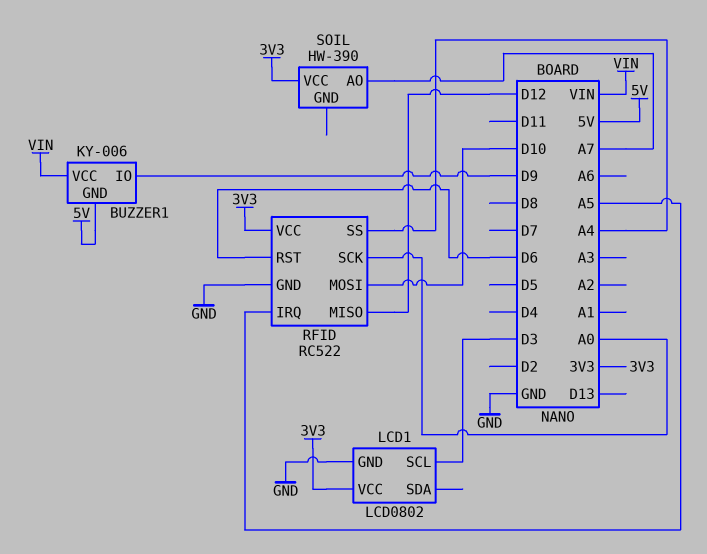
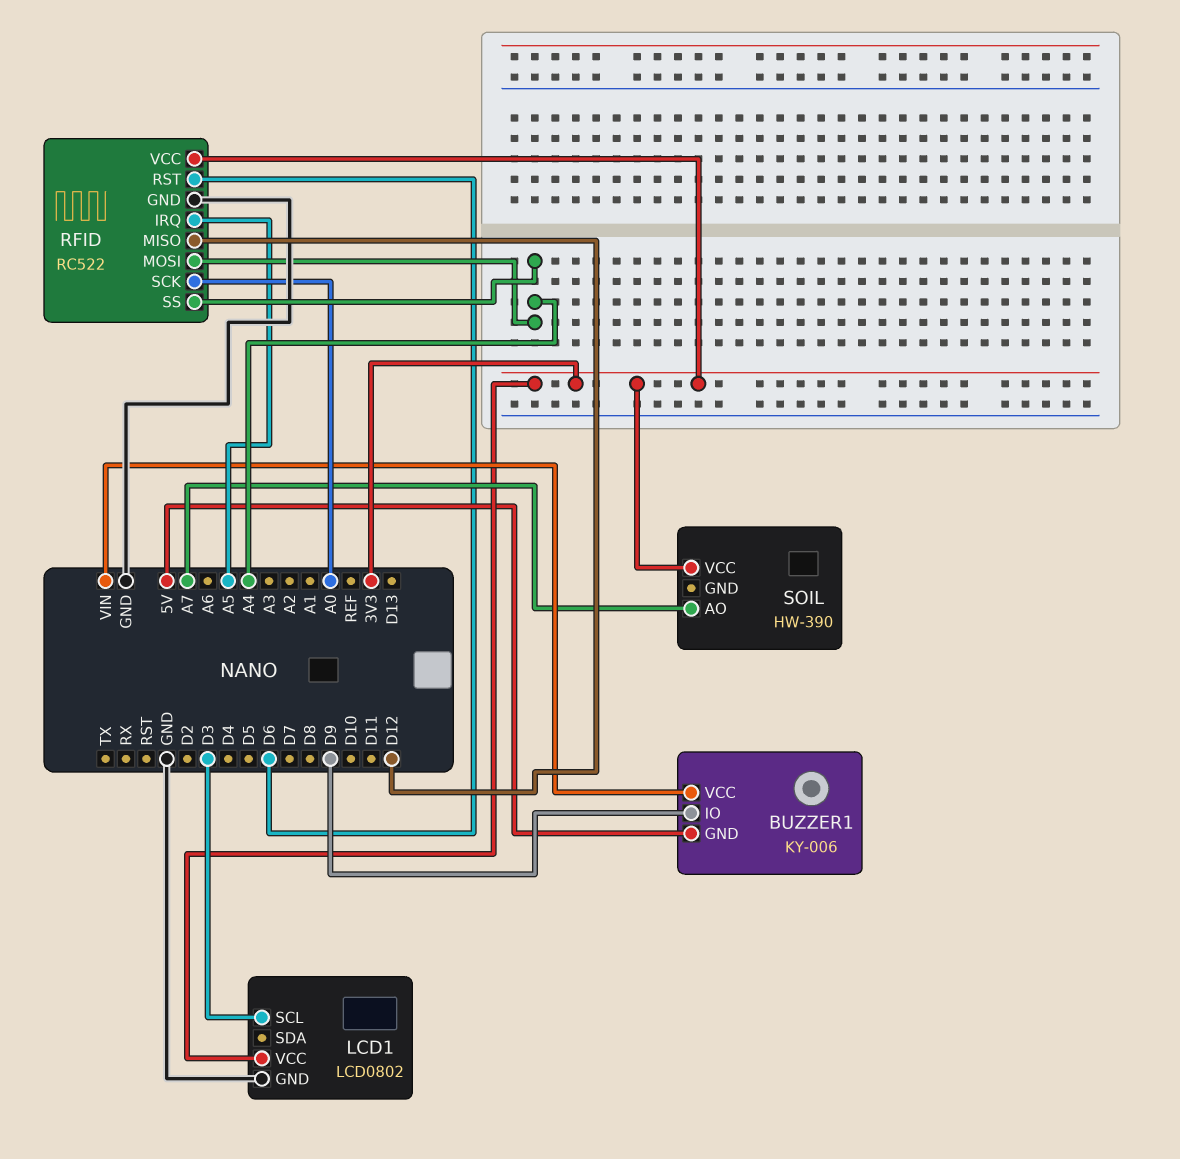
RFID pin MOSI: D10 -> A4

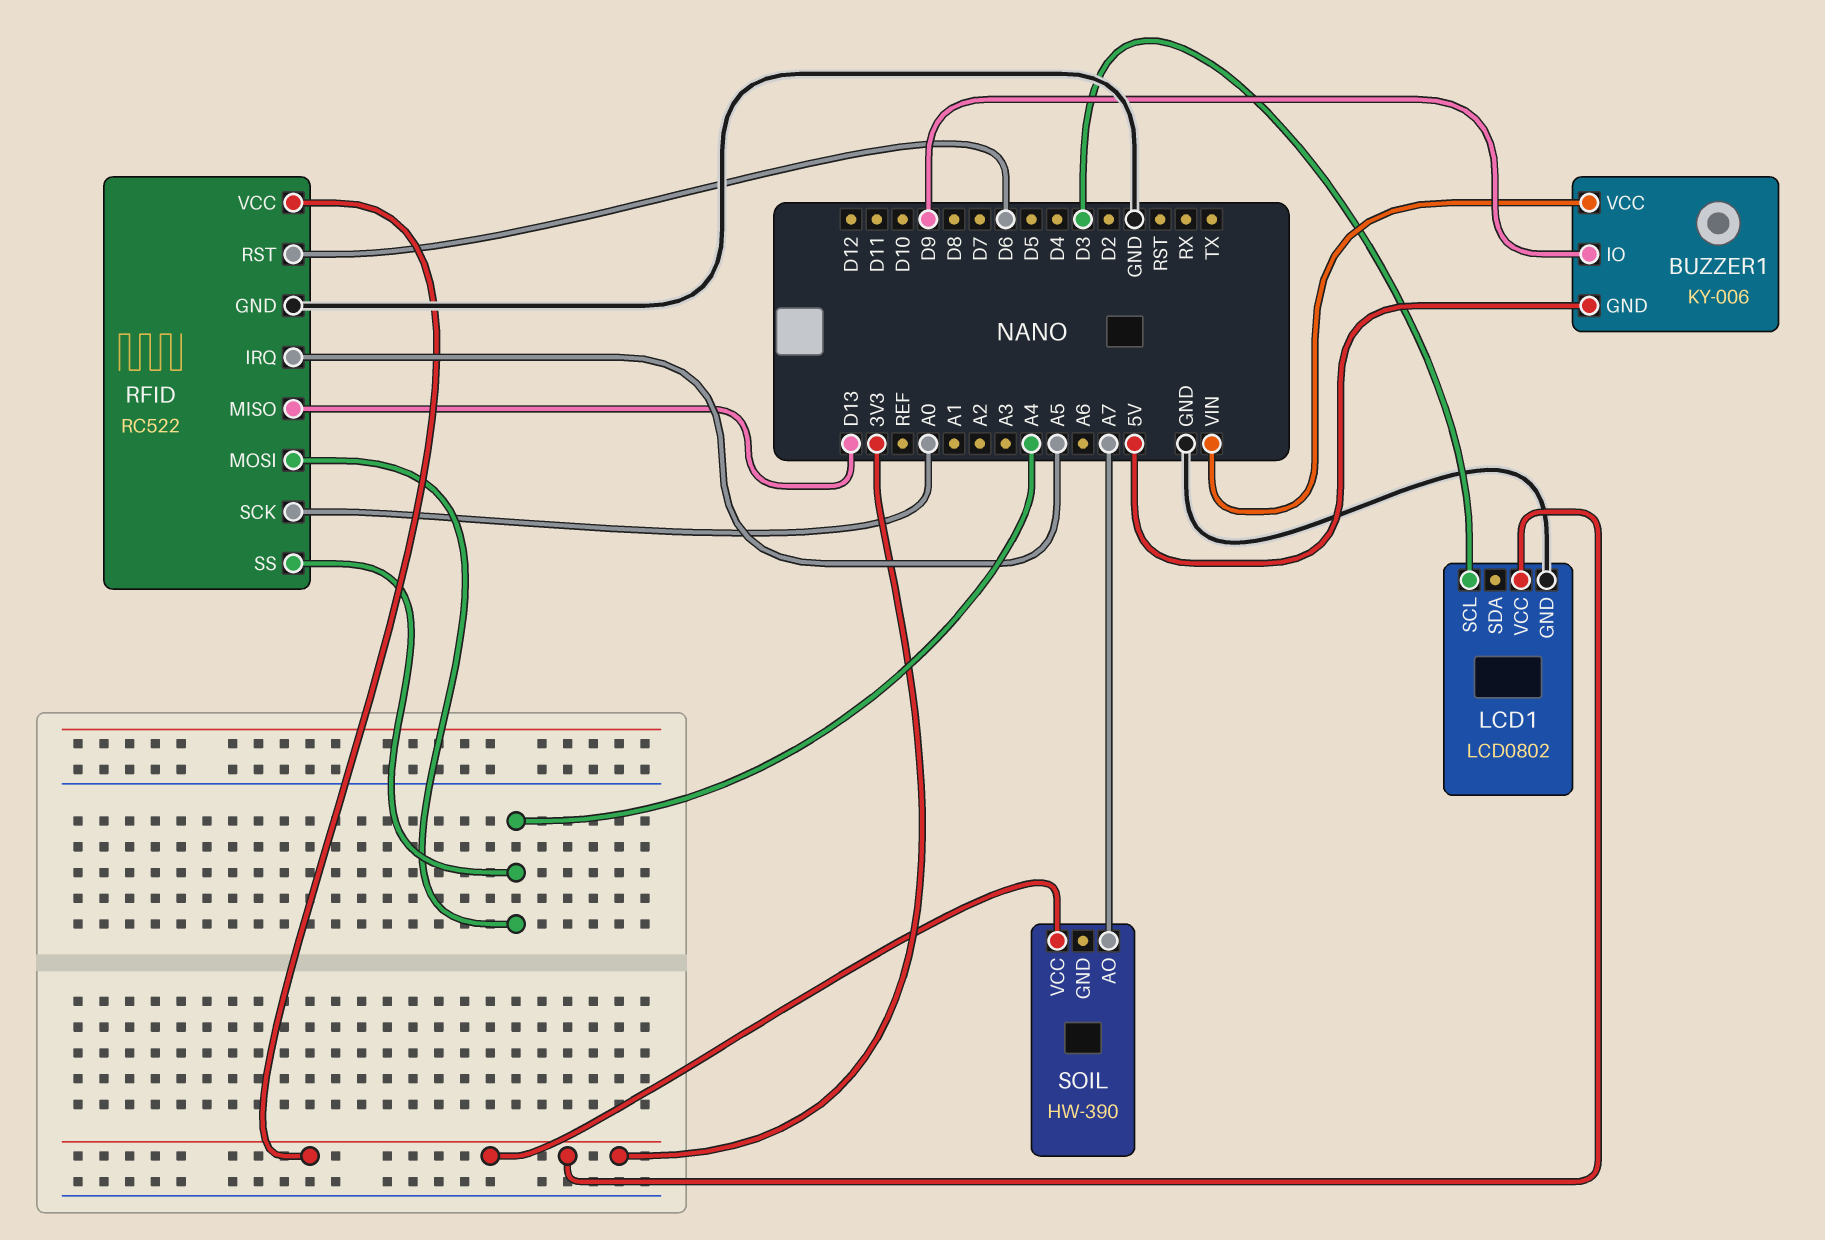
RFID pin MISO: D12 -> D13

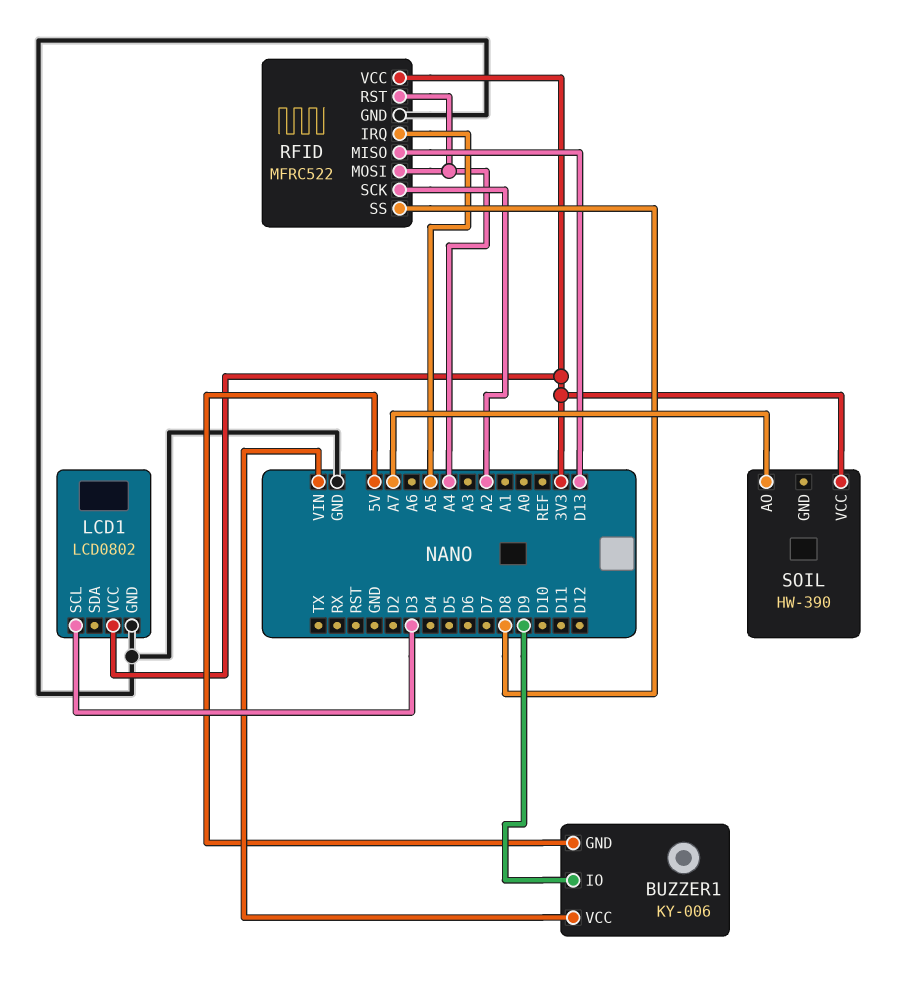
RFID: RC522 -> MFRC522
RFID pin RST: D6 -> A4
RFID pin SCK: A0 -> A2
RFID pin SS: A4 -> D8

